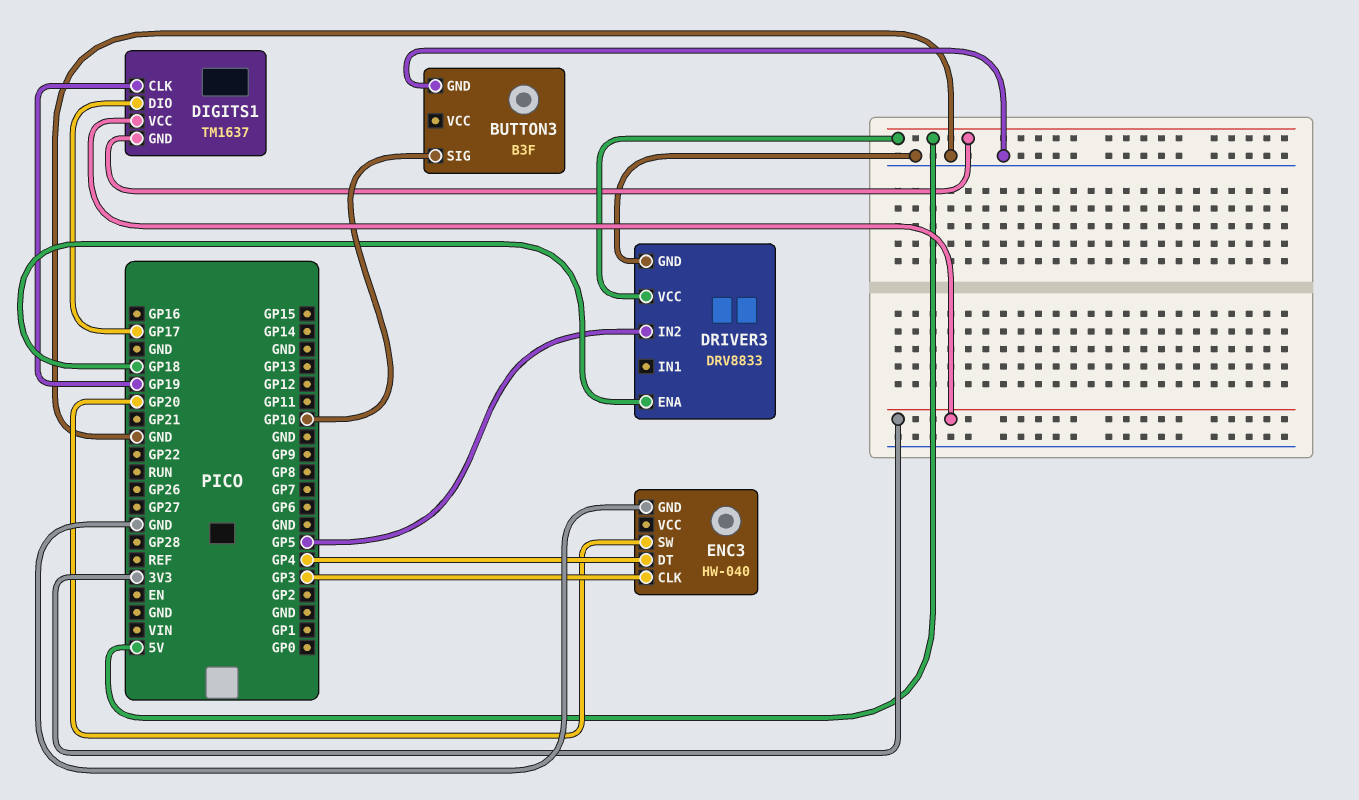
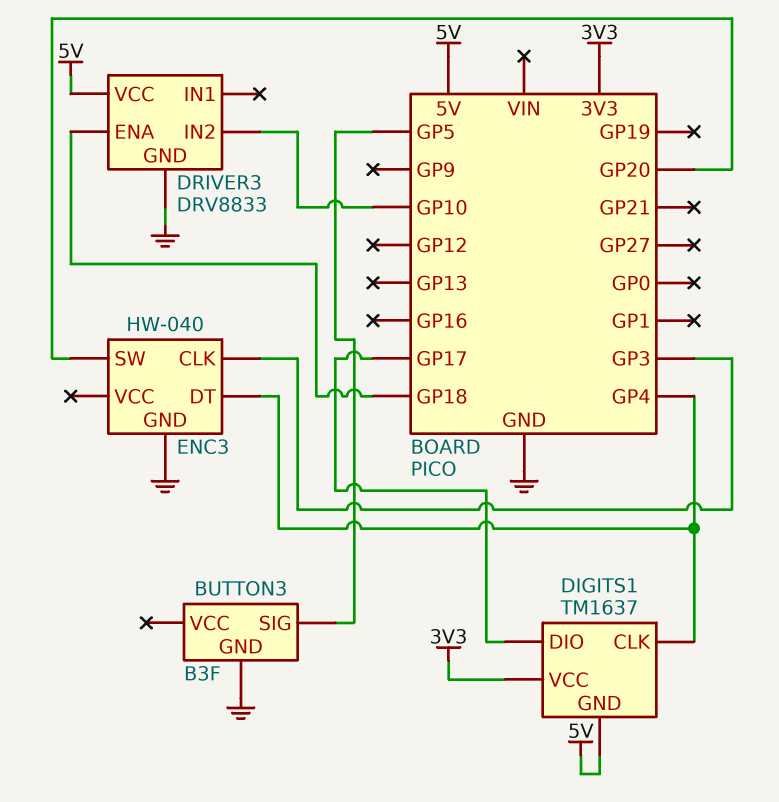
BUTTON3 pin SIG: GP10 -> GP5
DIGITS1 pin CLK: GP19 -> GP4
DRIVER3 pin IN2: GP5 -> GP10

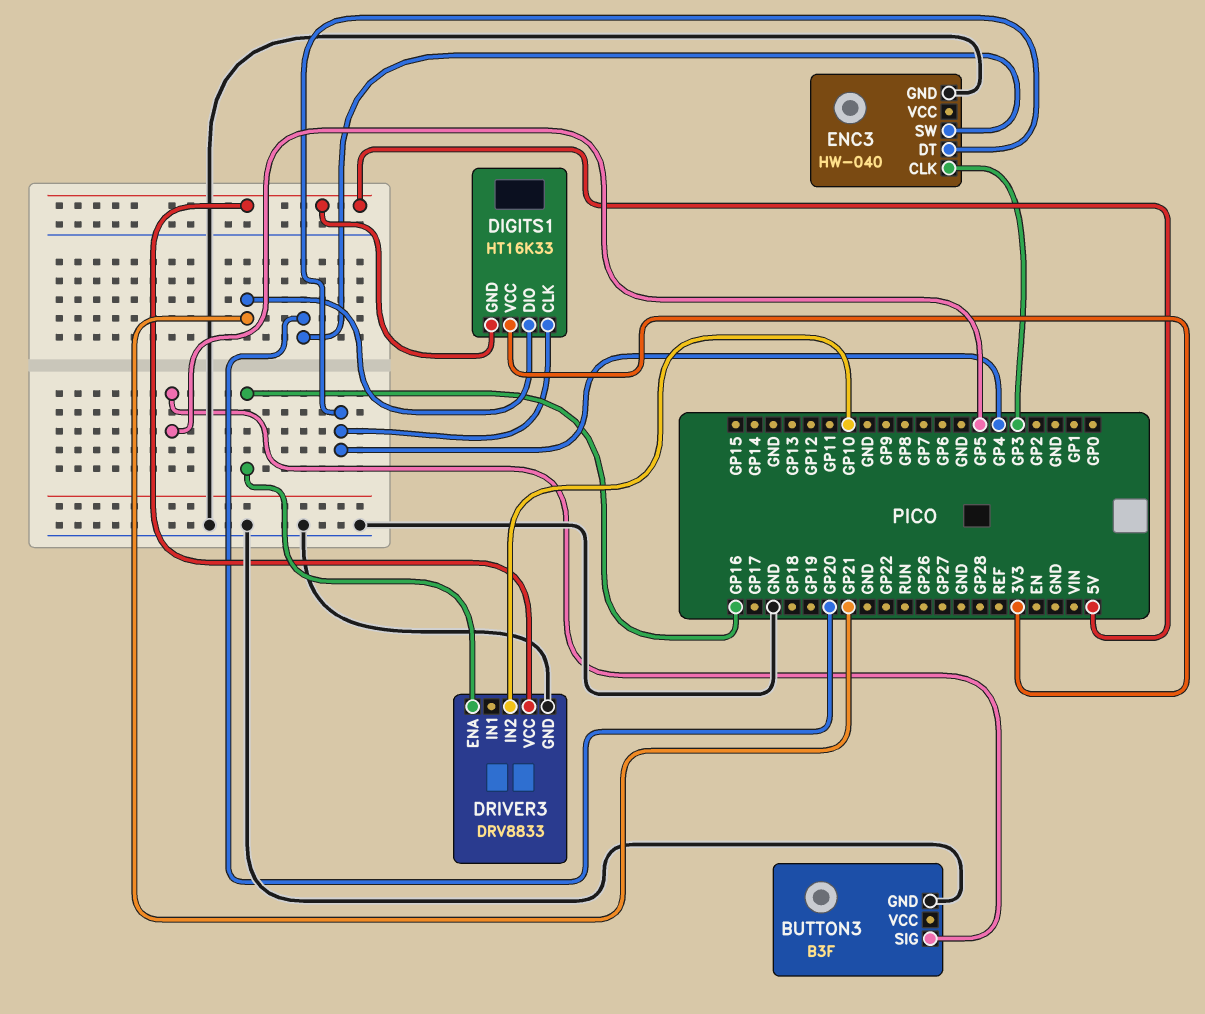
DIGITS1: TM1637 -> HT16K33
DIGITS1 pin DIO: GP17 -> GP21
DRIVER3 pin ENA: GP18 -> GP16

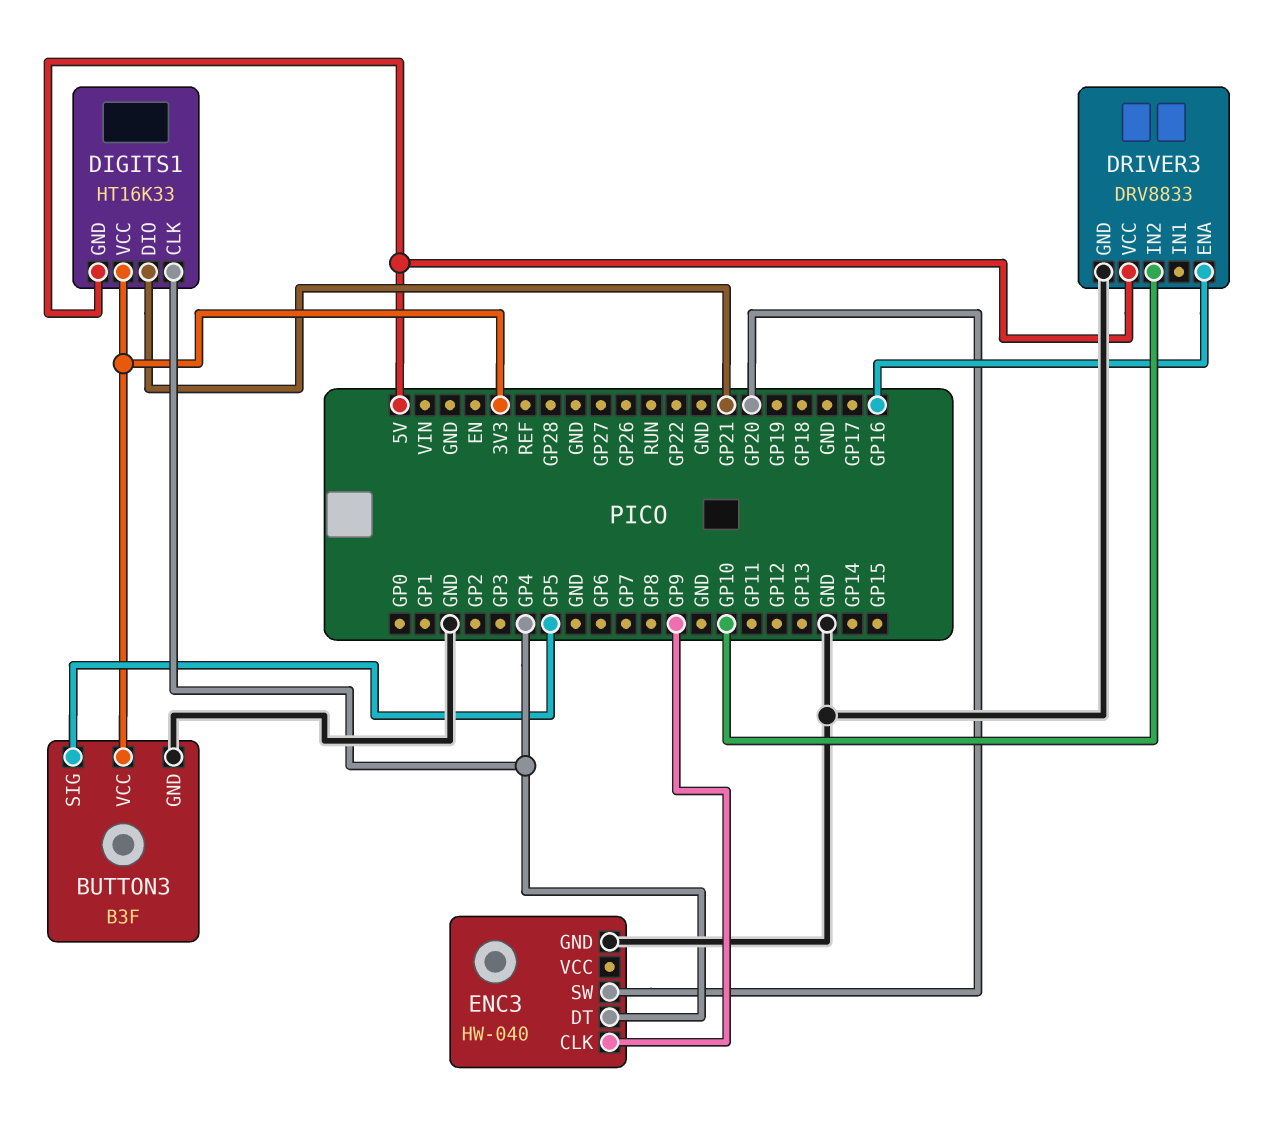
BUTTON3 pin VCC: none -> 3V3
ENC3 pin CLK: GP3 -> GP9

